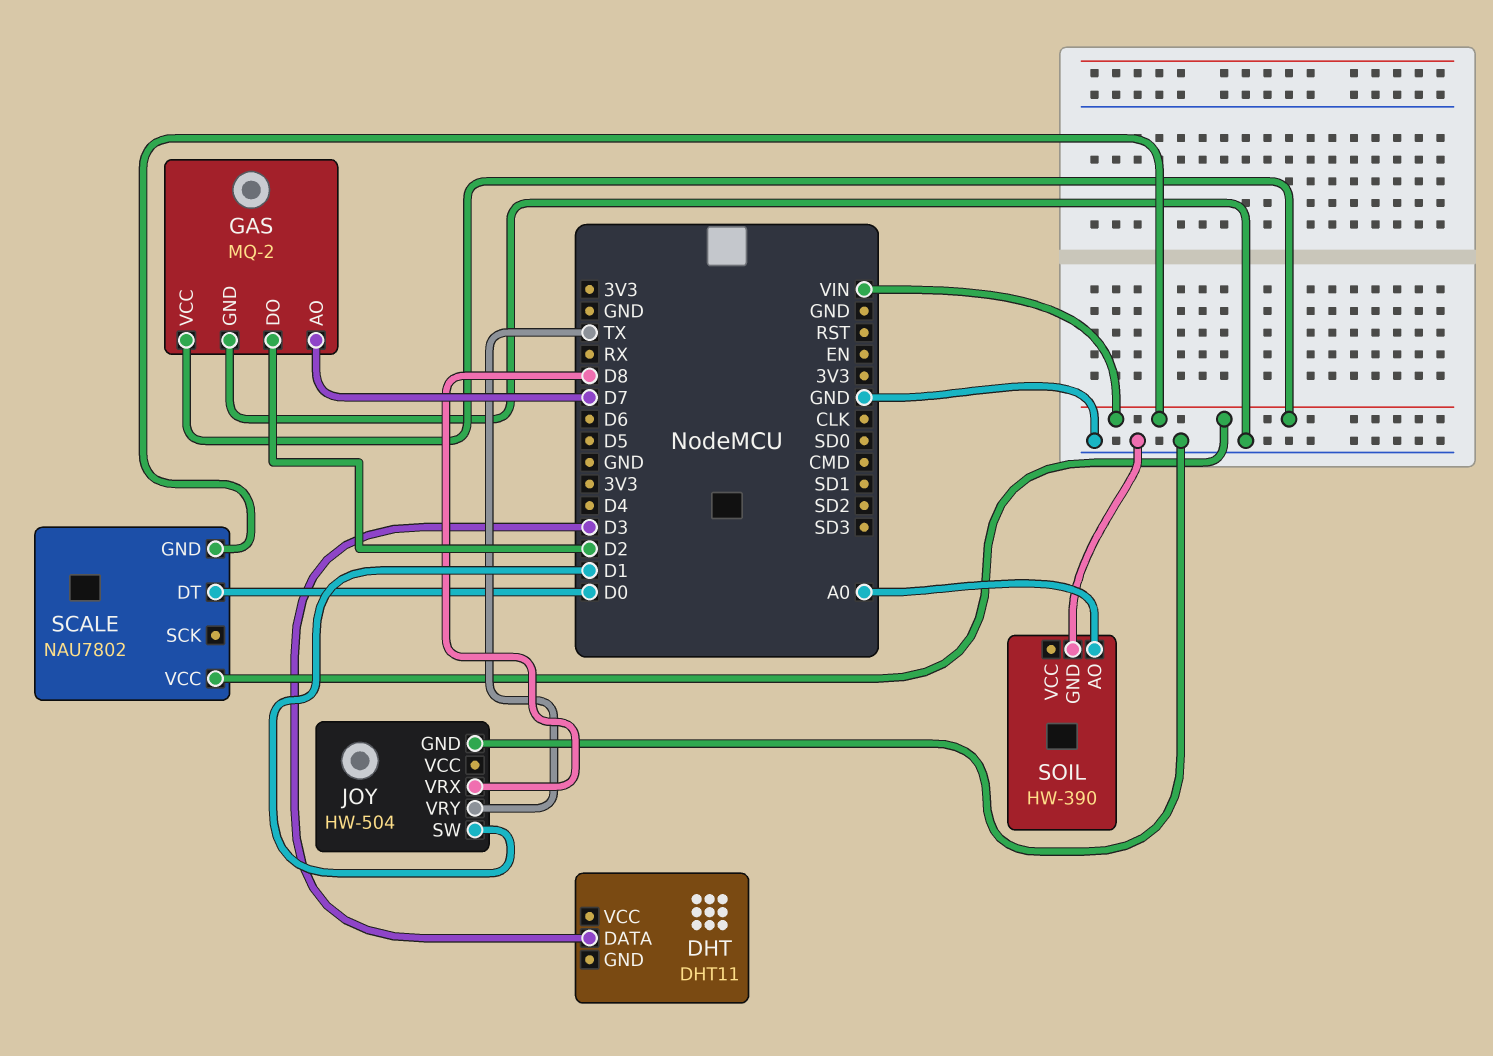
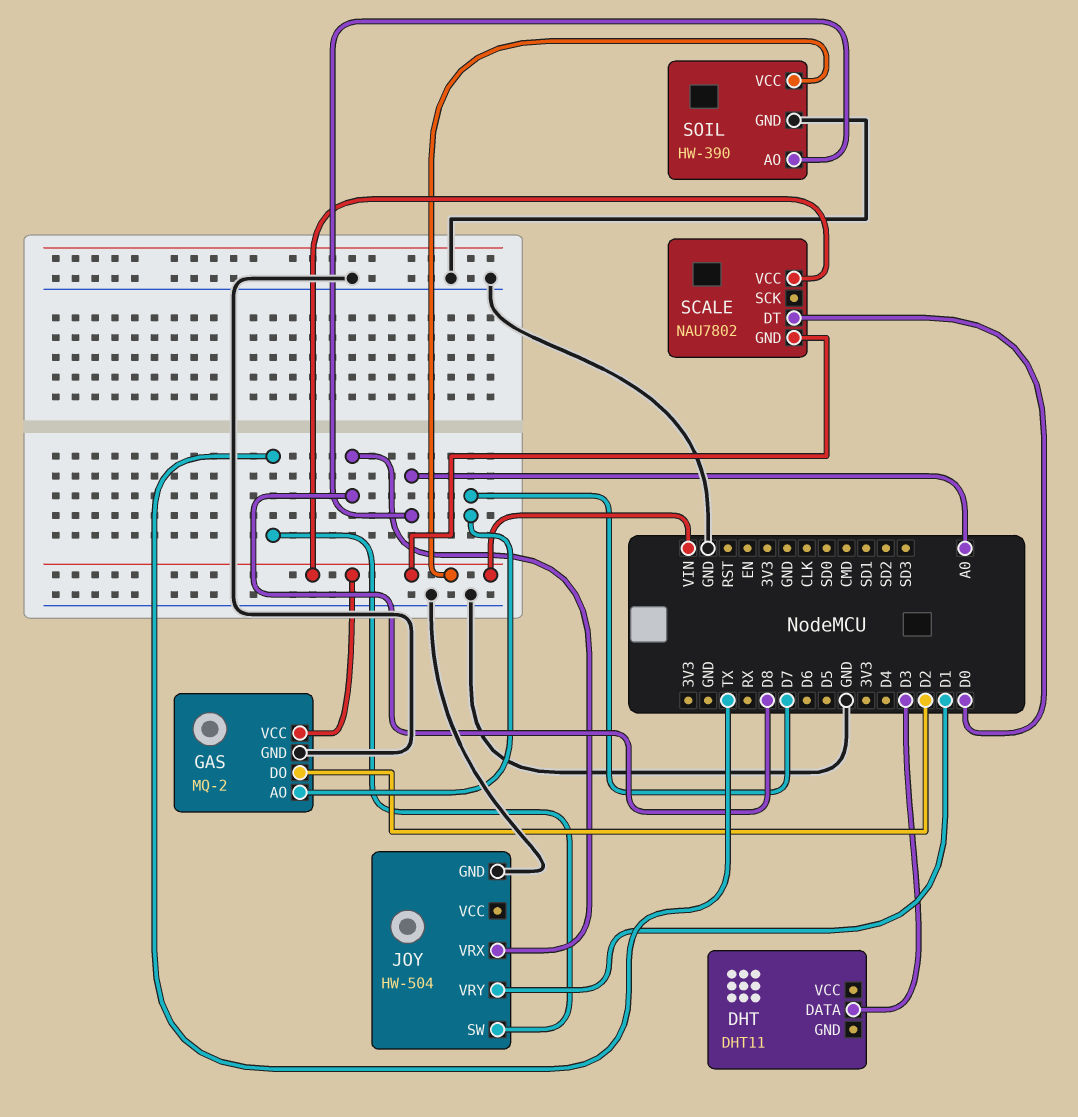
JOY pin SW: D1 -> TX
JOY pin VRY: TX -> D1
SOIL pin VCC: none -> VIN

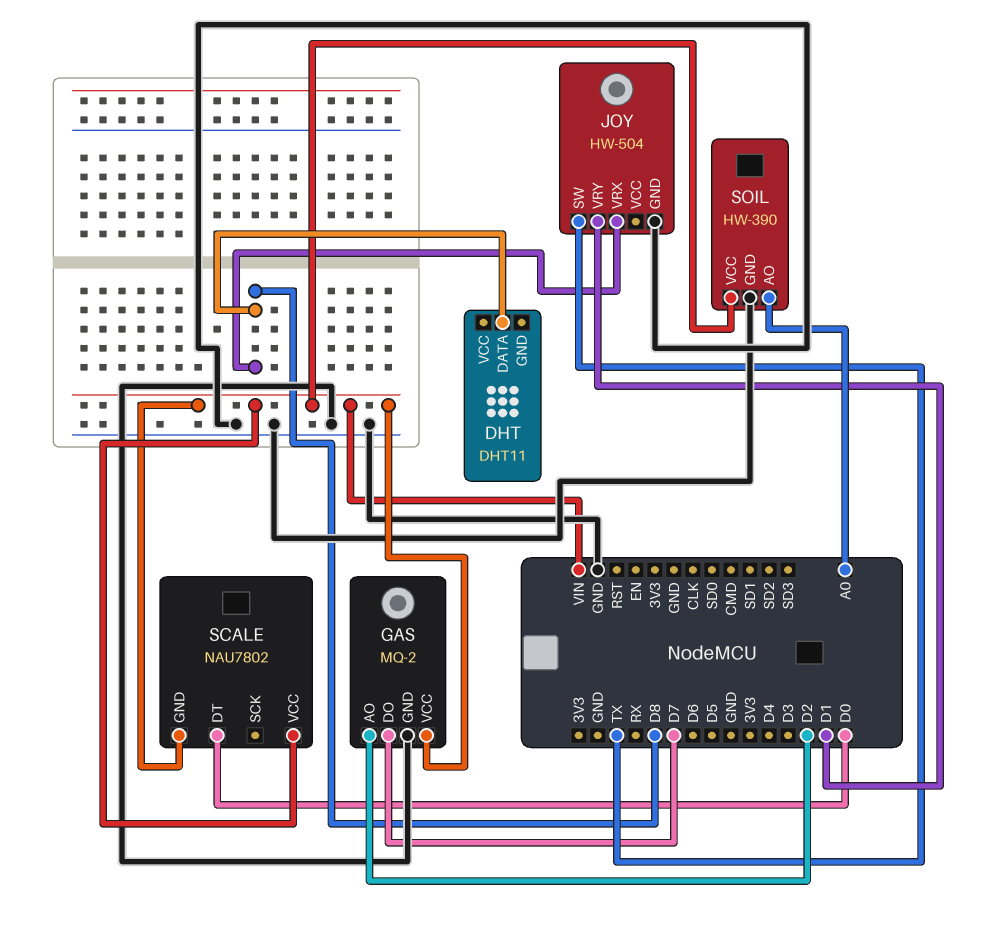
DHT pin DATA: D3 -> D8
GAS pin AO: D7 -> D2
GAS pin DO: D2 -> D7

